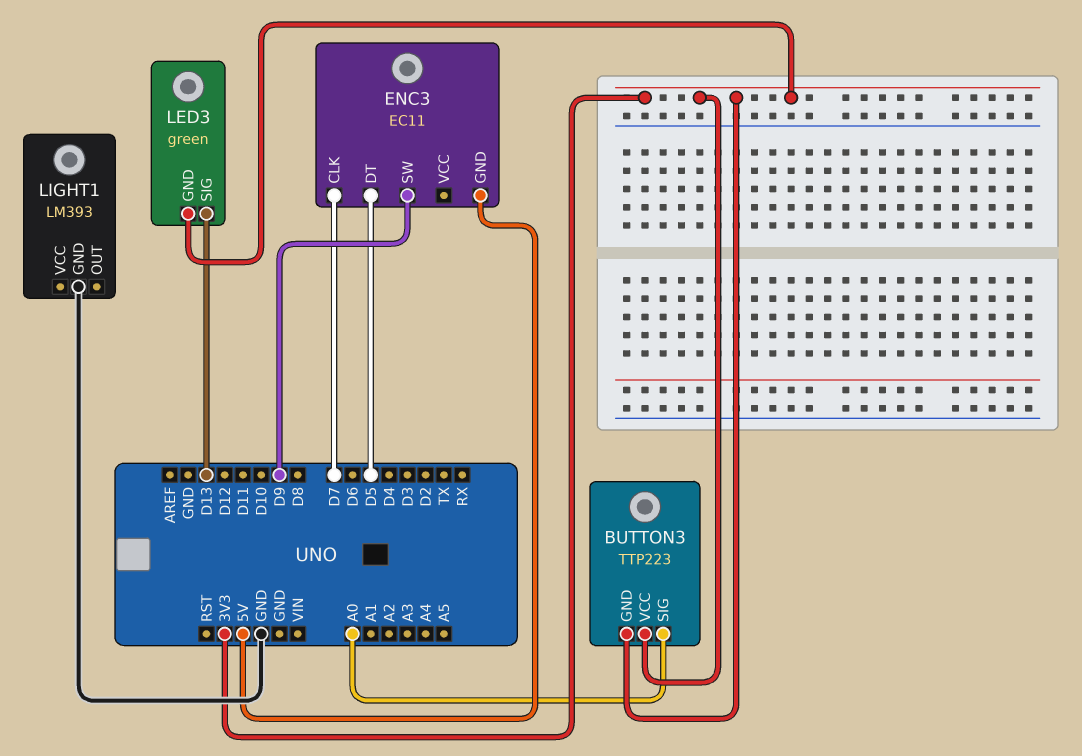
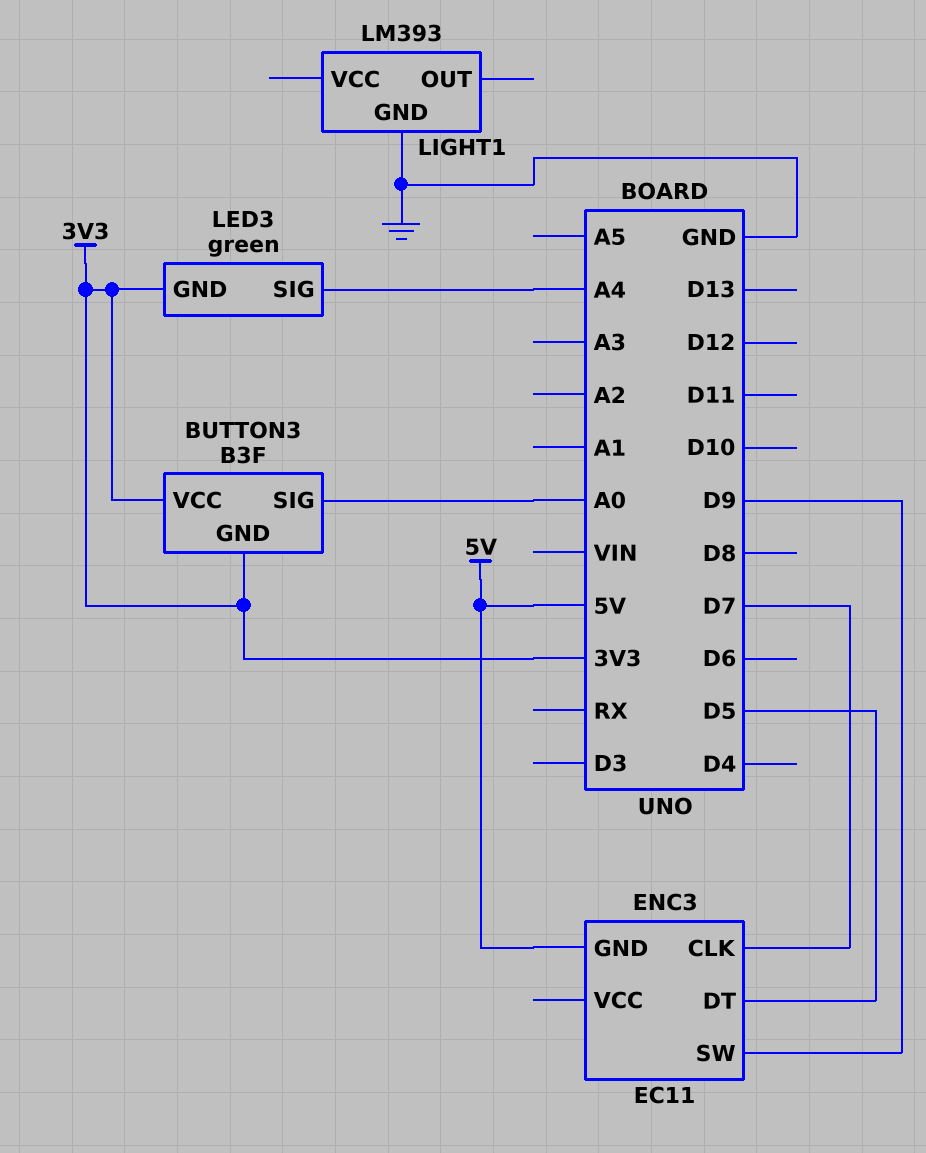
BUTTON3: TTP223 -> B3F
LED3 pin SIG: D13 -> A4

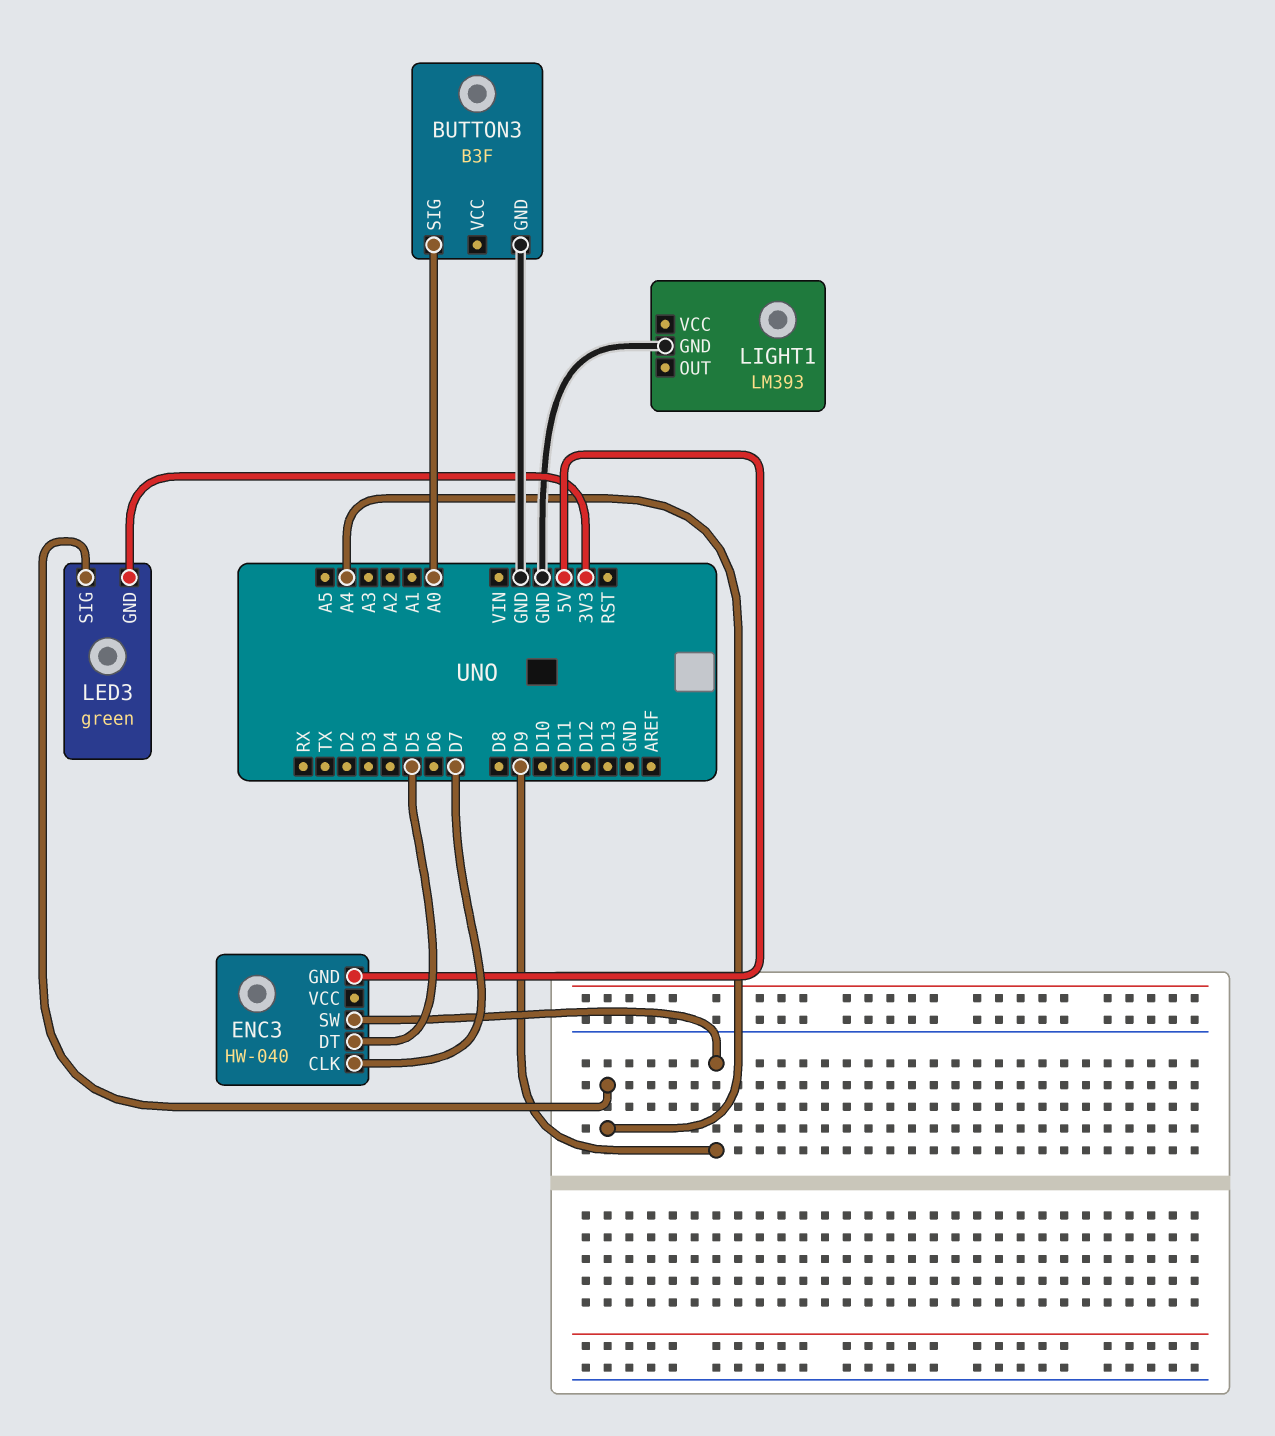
BUTTON3 pin GND: 3V3 -> GND
BUTTON3 pin VCC: 3V3 -> none
ENC3: EC11 -> HW-040

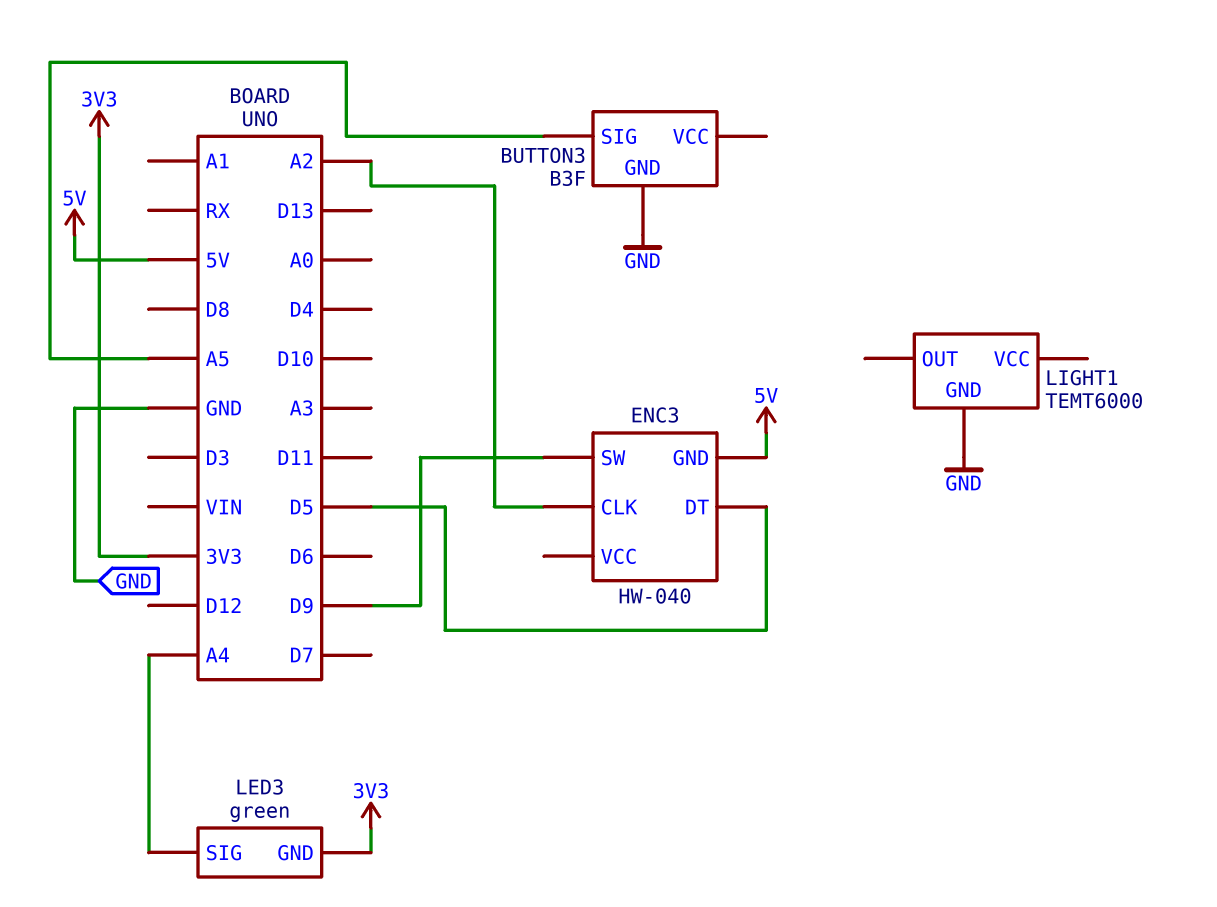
BUTTON3 pin SIG: A0 -> A5
ENC3 pin CLK: D7 -> A2
LIGHT1: LM393 -> TEMT6000

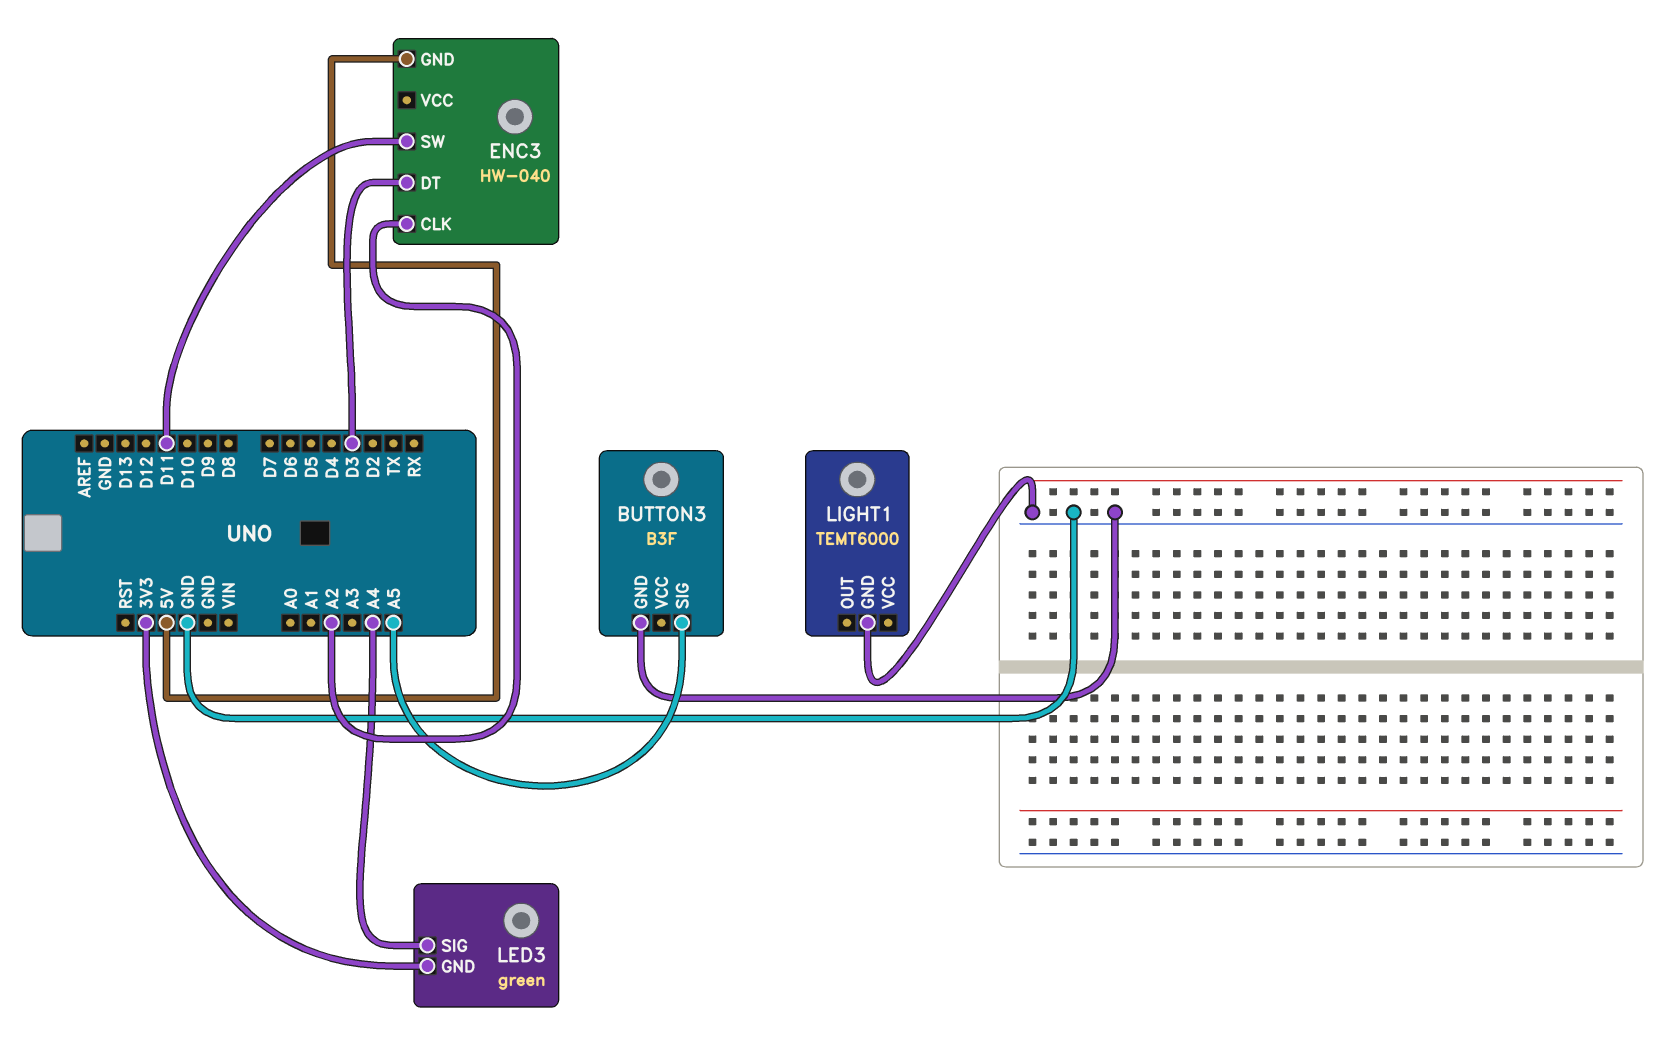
ENC3 pin DT: D5 -> D3
ENC3 pin SW: D9 -> D11

